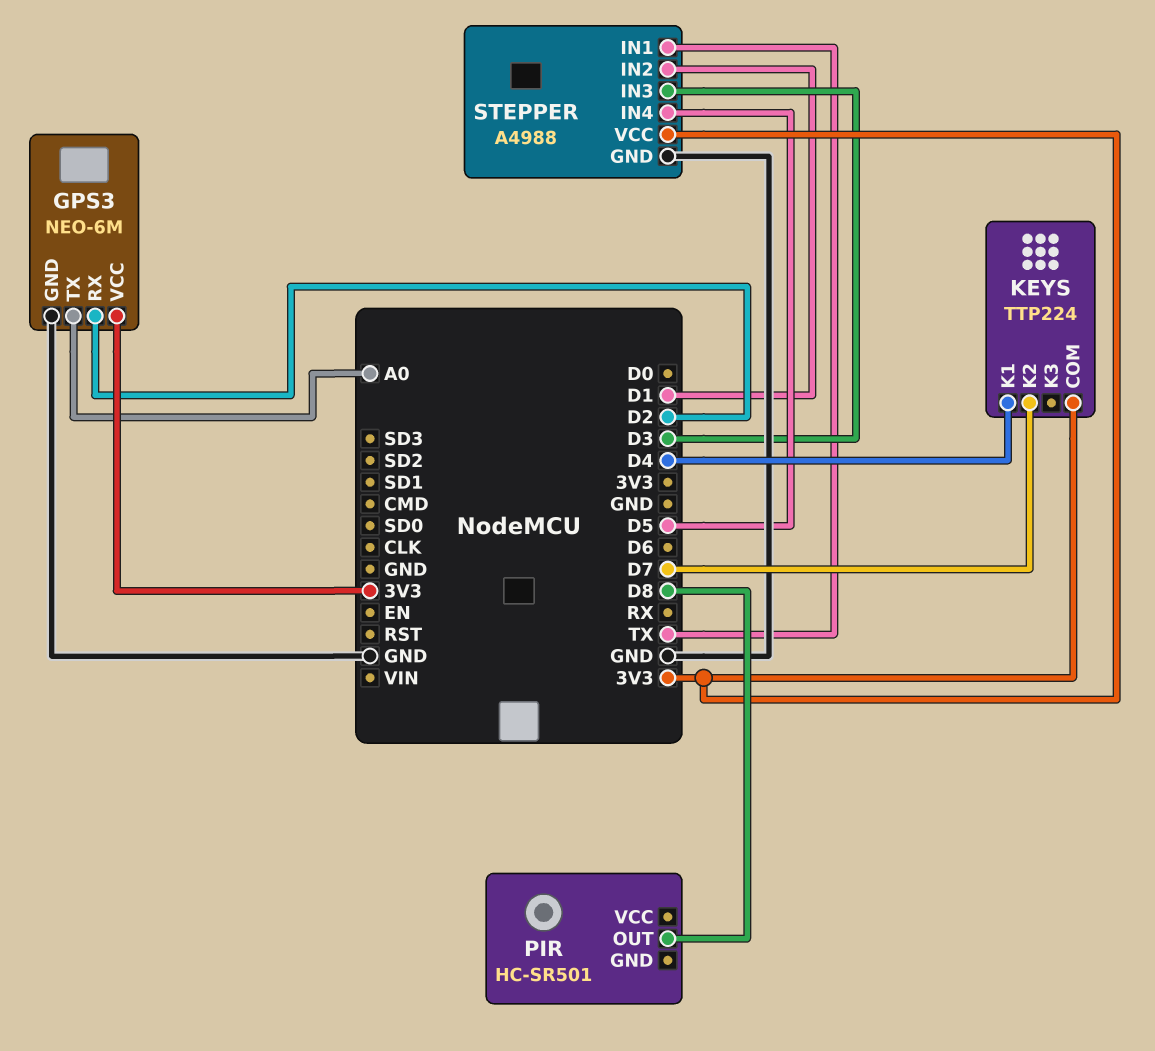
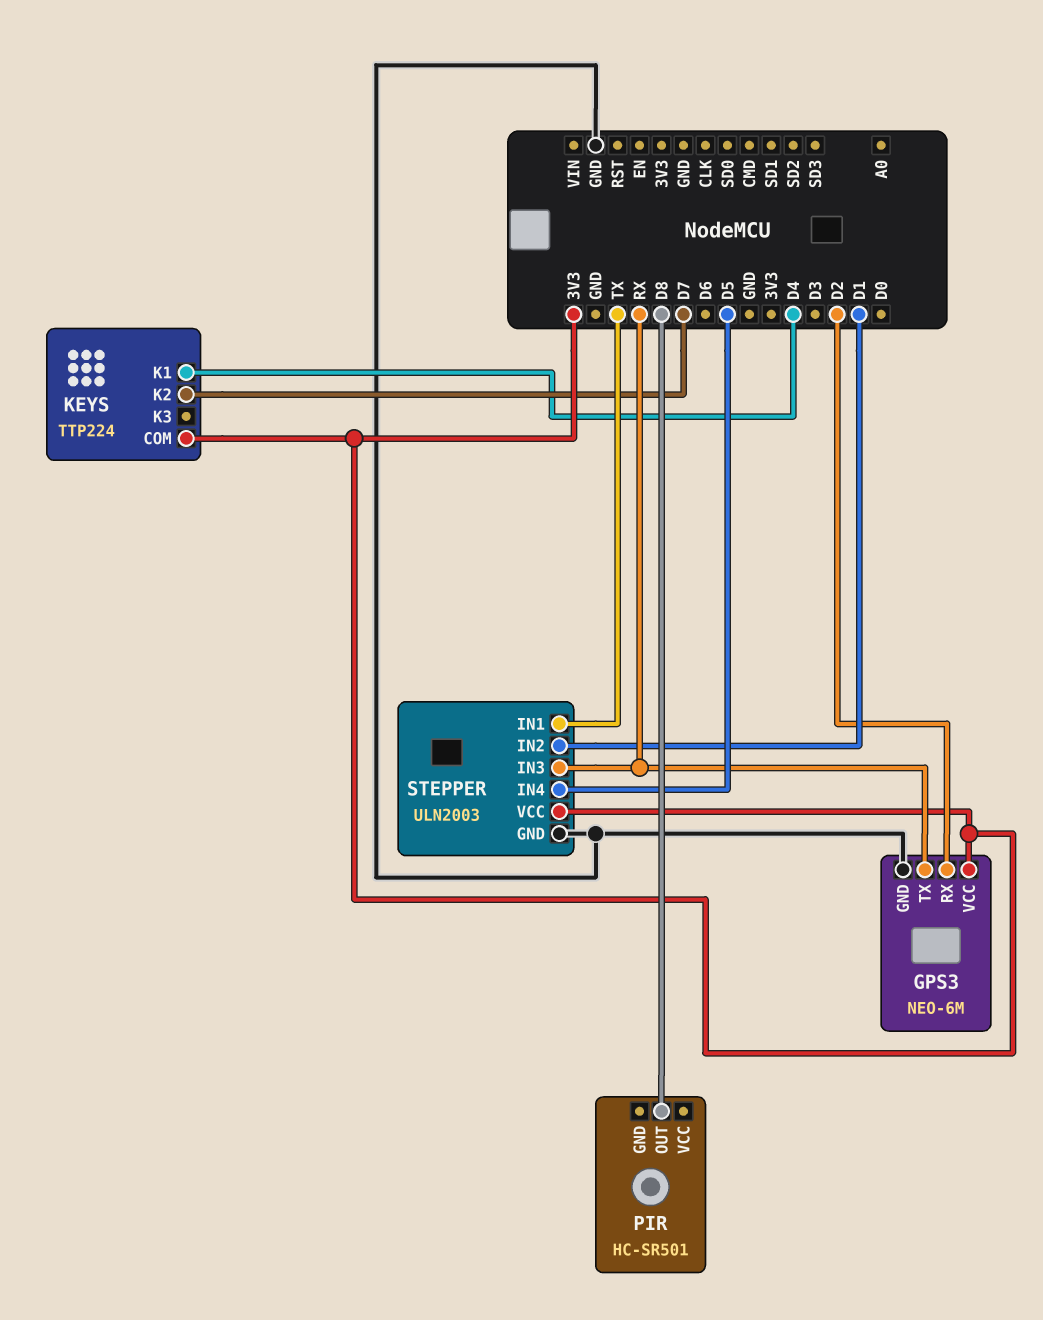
GPS3 pin TX: A0 -> RX
STEPPER: A4988 -> ULN2003
STEPPER pin IN3: D3 -> RX

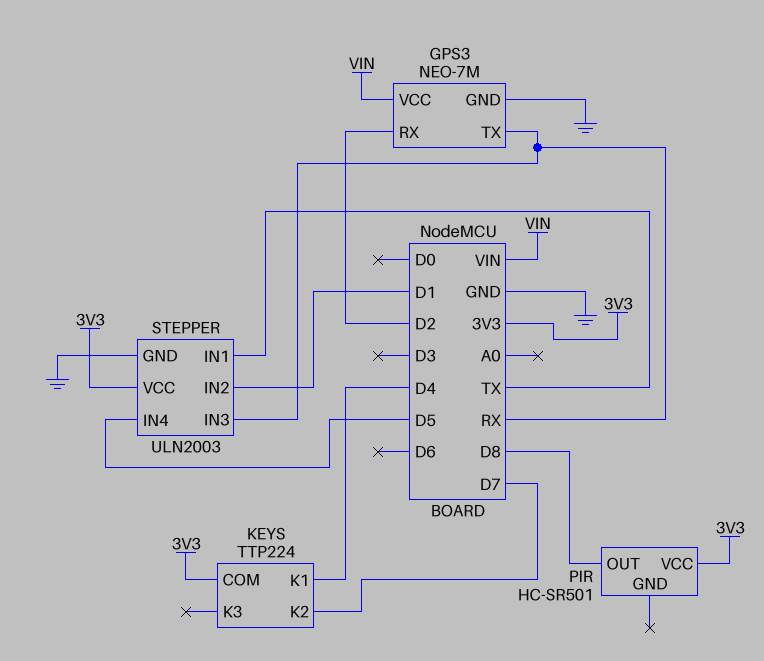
GPS3: NEO-6M -> NEO-7M
GPS3 pin VCC: 3V3 -> VIN
PIR pin VCC: none -> 3V3

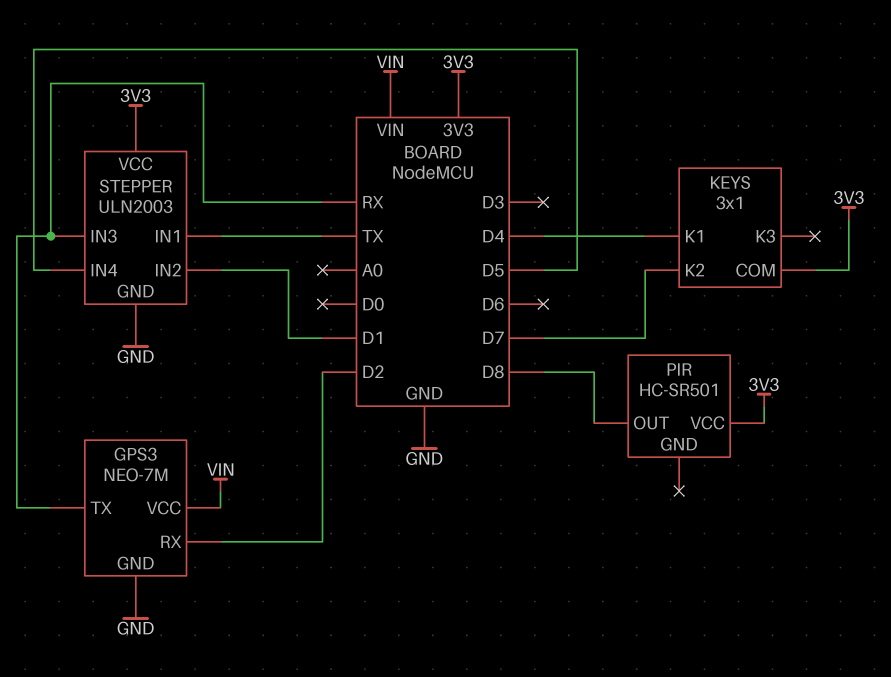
KEYS: TTP224 -> 3x1

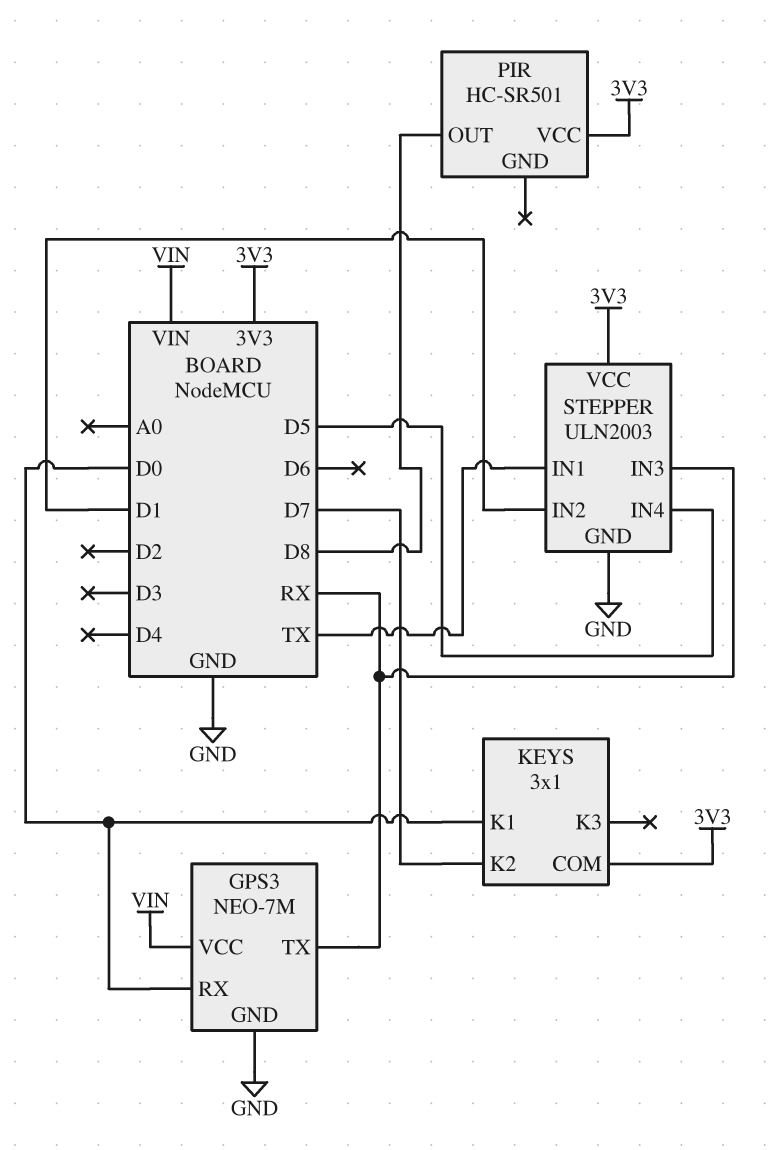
GPS3 pin RX: D2 -> D0
KEYS pin K1: D4 -> D0

